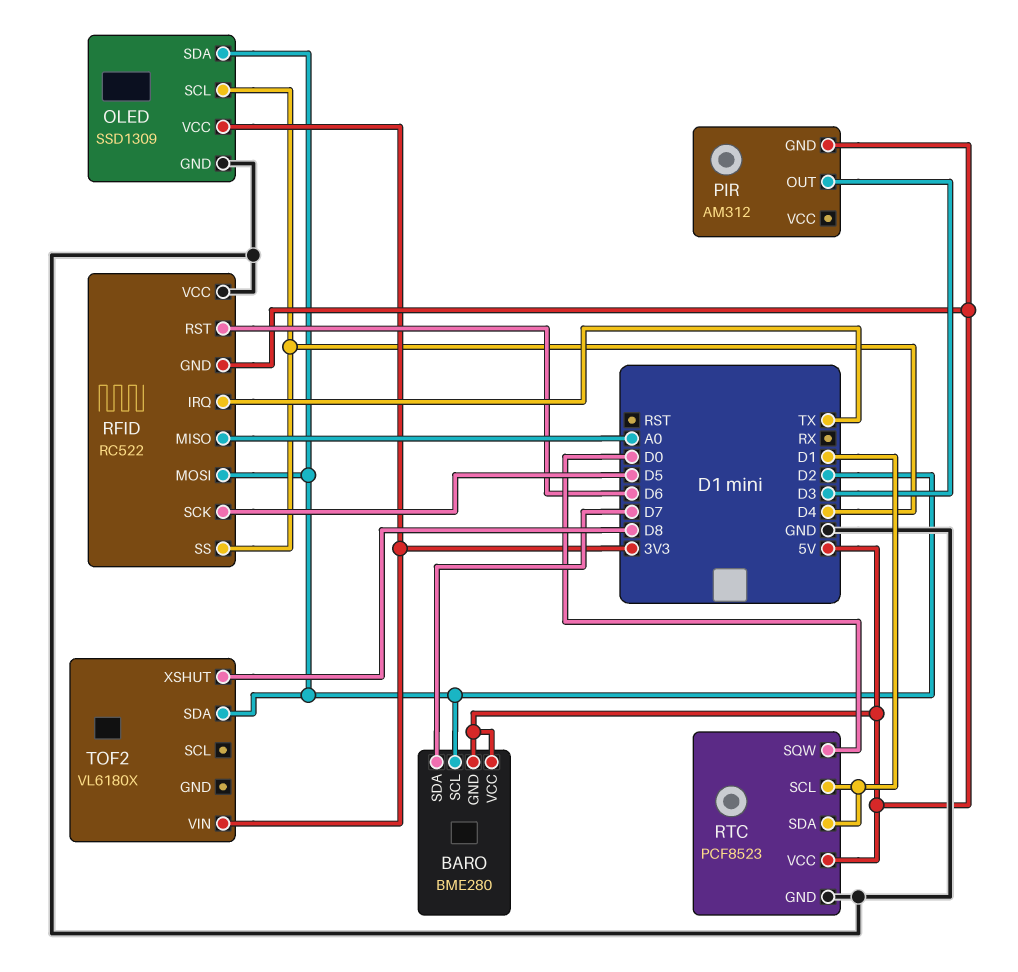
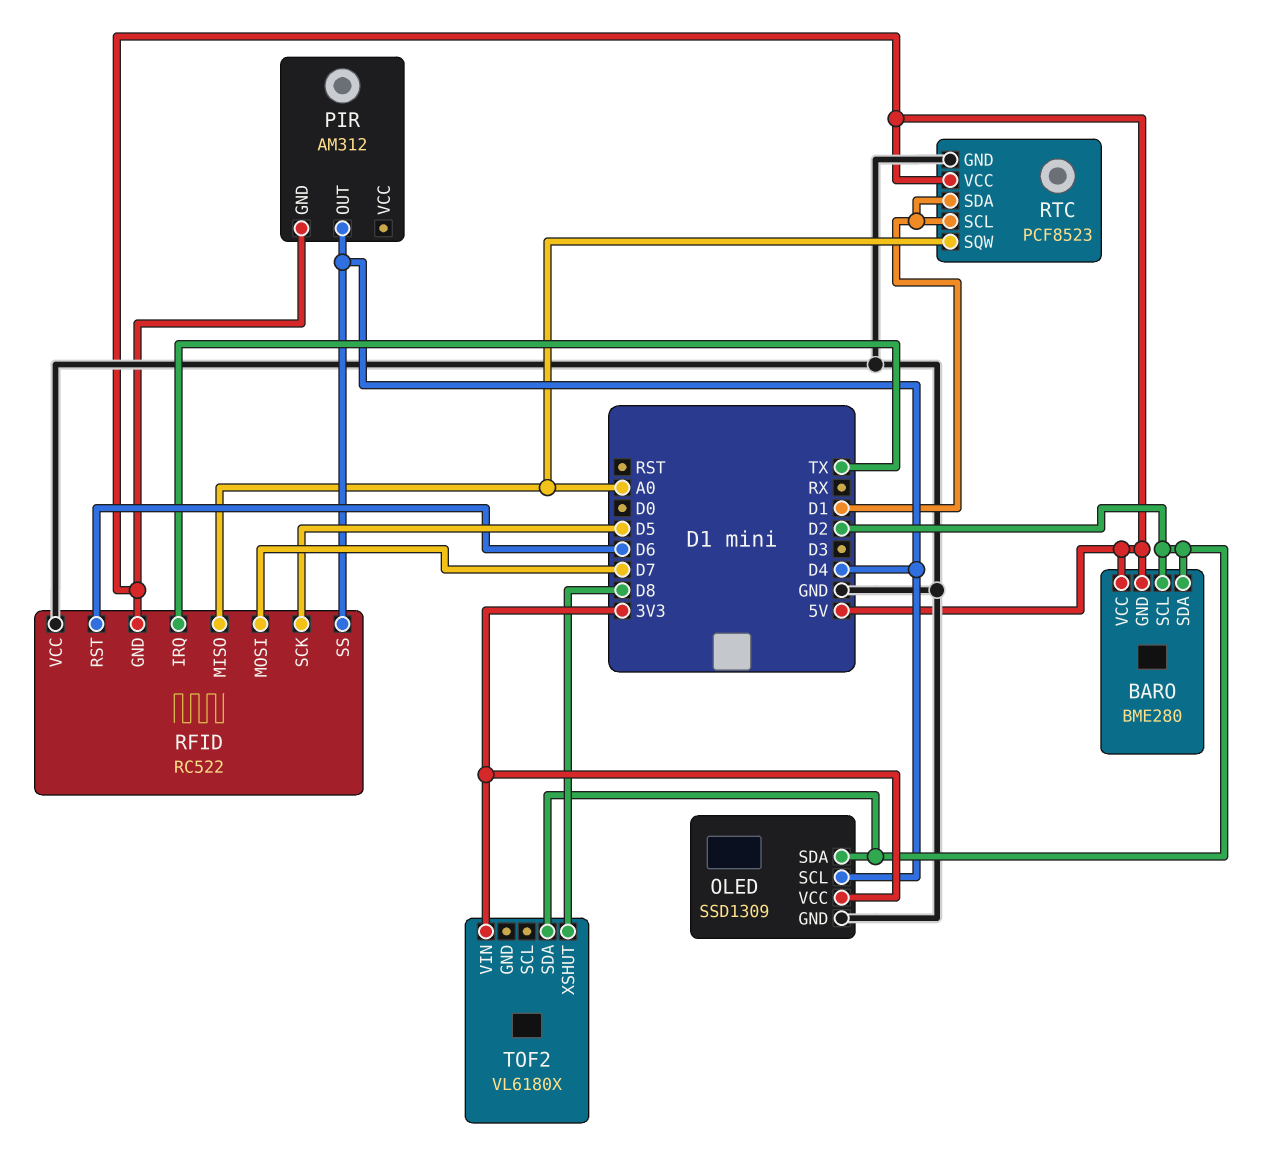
BARO pin SDA: D7 -> D2
PIR pin OUT: D3 -> D4
RFID pin MOSI: D2 -> D7
RTC pin SQW: D0 -> A0

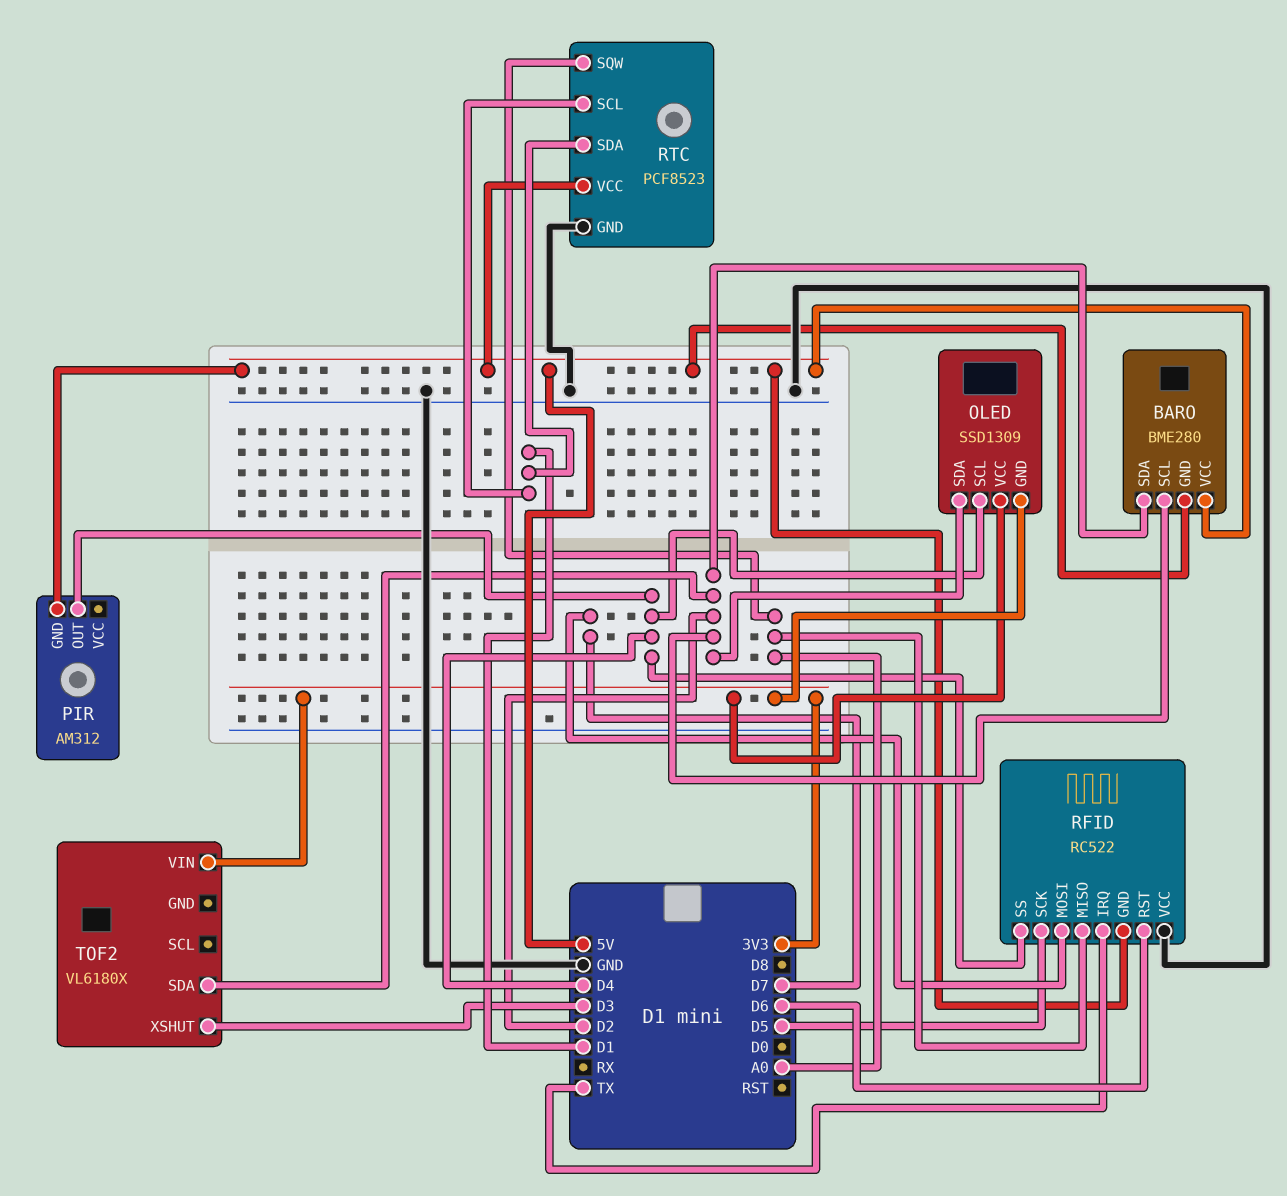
OLED pin GND: GND -> 3V3
TOF2 pin XSHUT: D8 -> D3

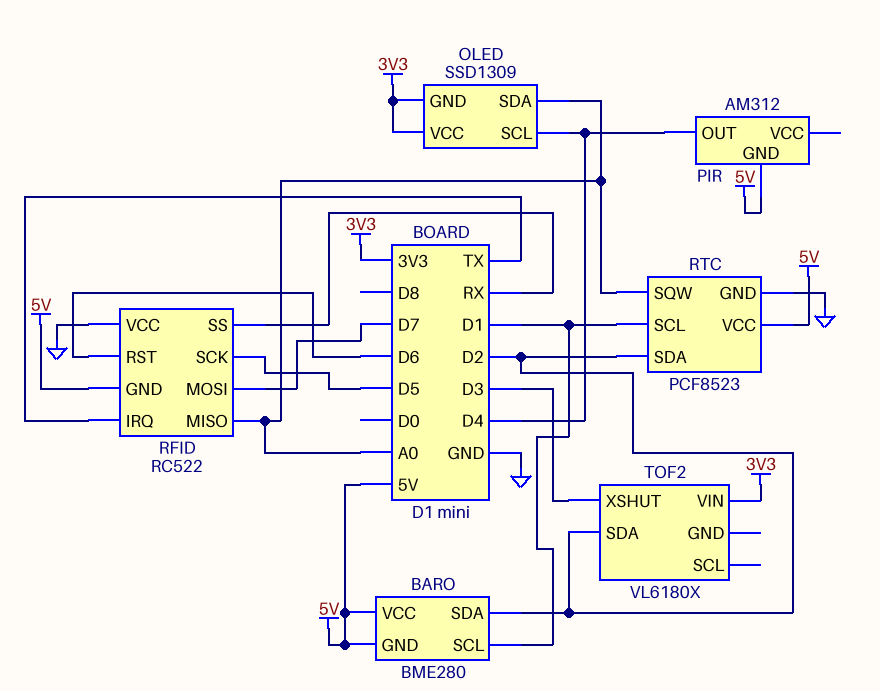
BARO pin SCL: D2 -> D1
OLED pin SDA: D2 -> A0
RFID pin SS: D4 -> RX
RTC pin SDA: D1 -> D2

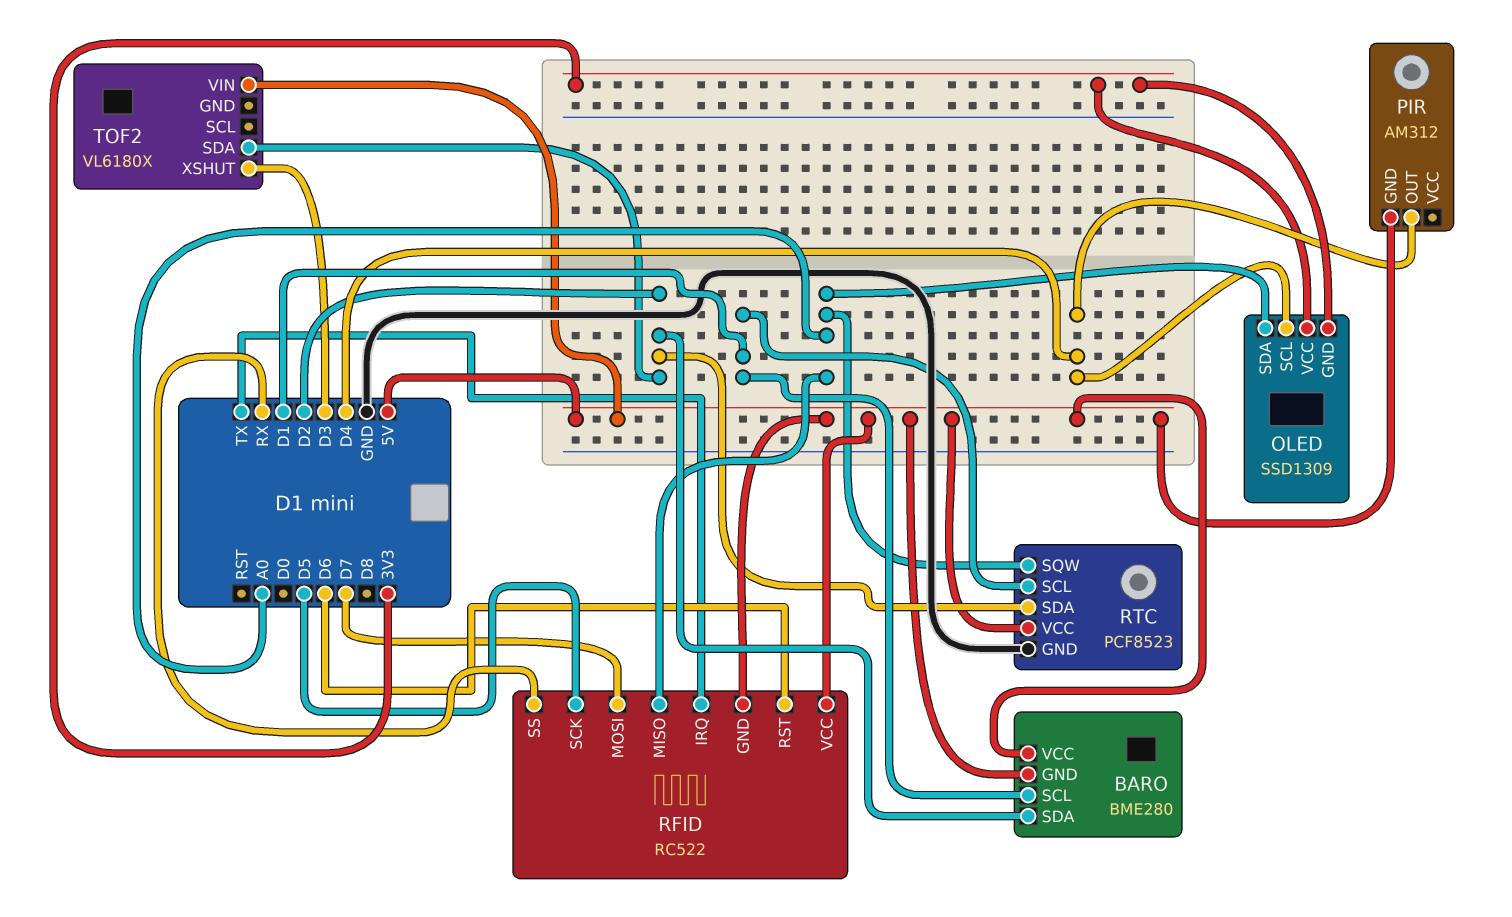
RFID pin VCC: GND -> 5V
TOF2 pin VIN: 3V3 -> 5V

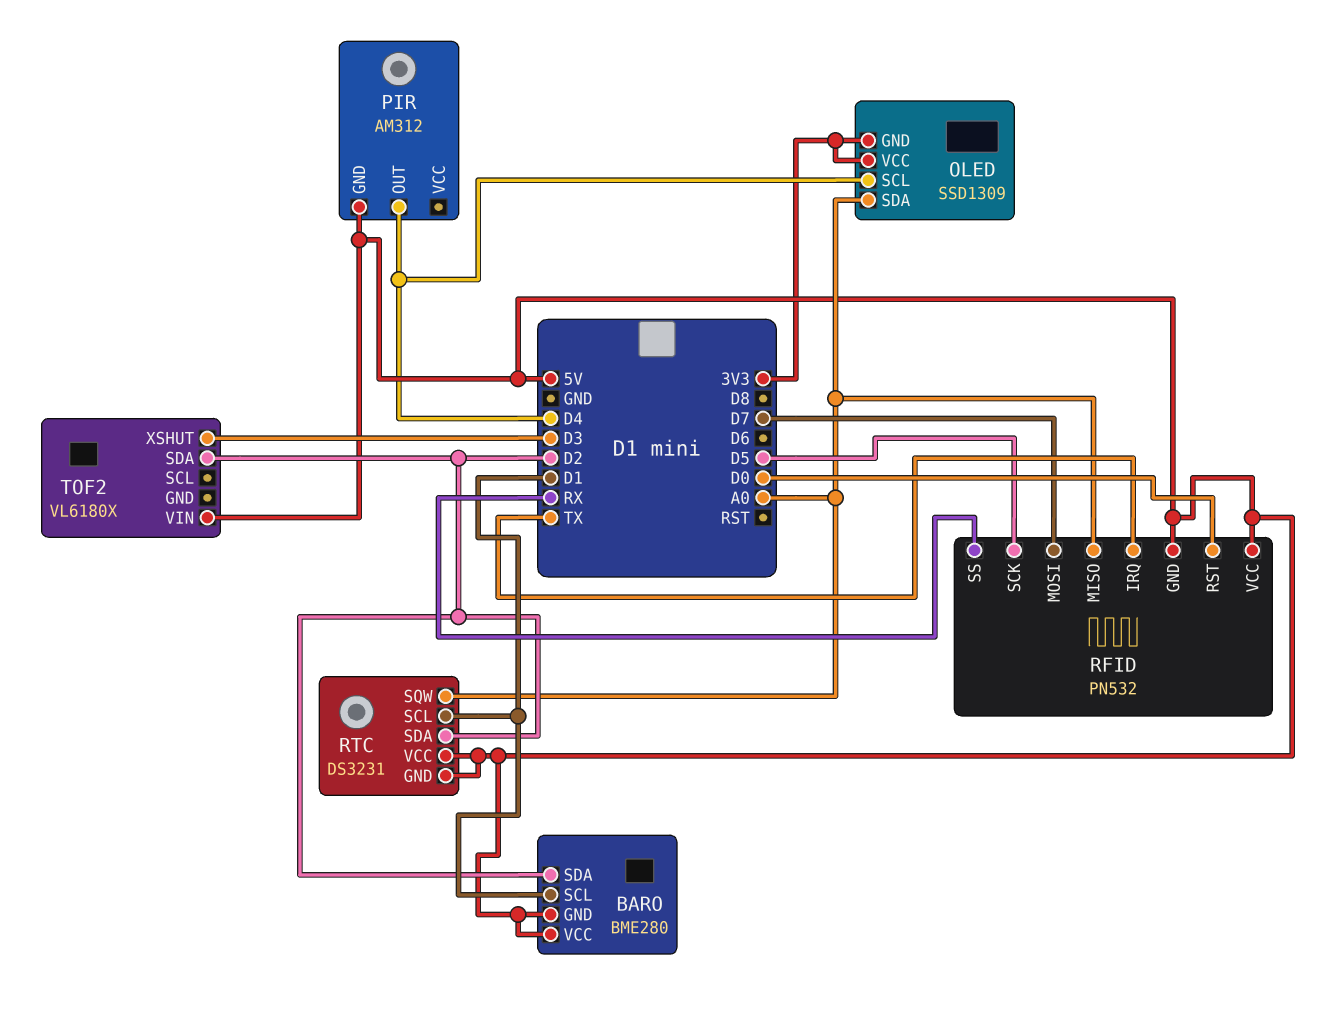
RFID: RC522 -> PN532
RFID pin RST: D6 -> D0
RTC: PCF8523 -> DS3231
RTC pin GND: GND -> 5V

